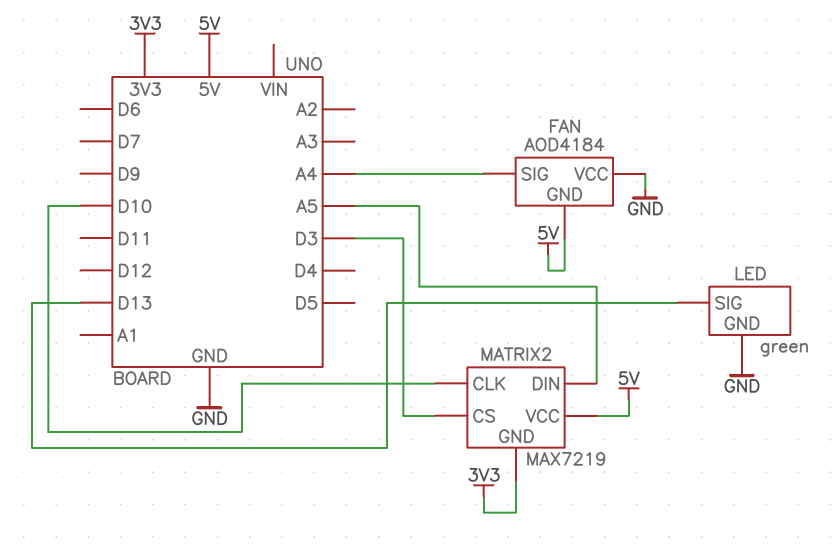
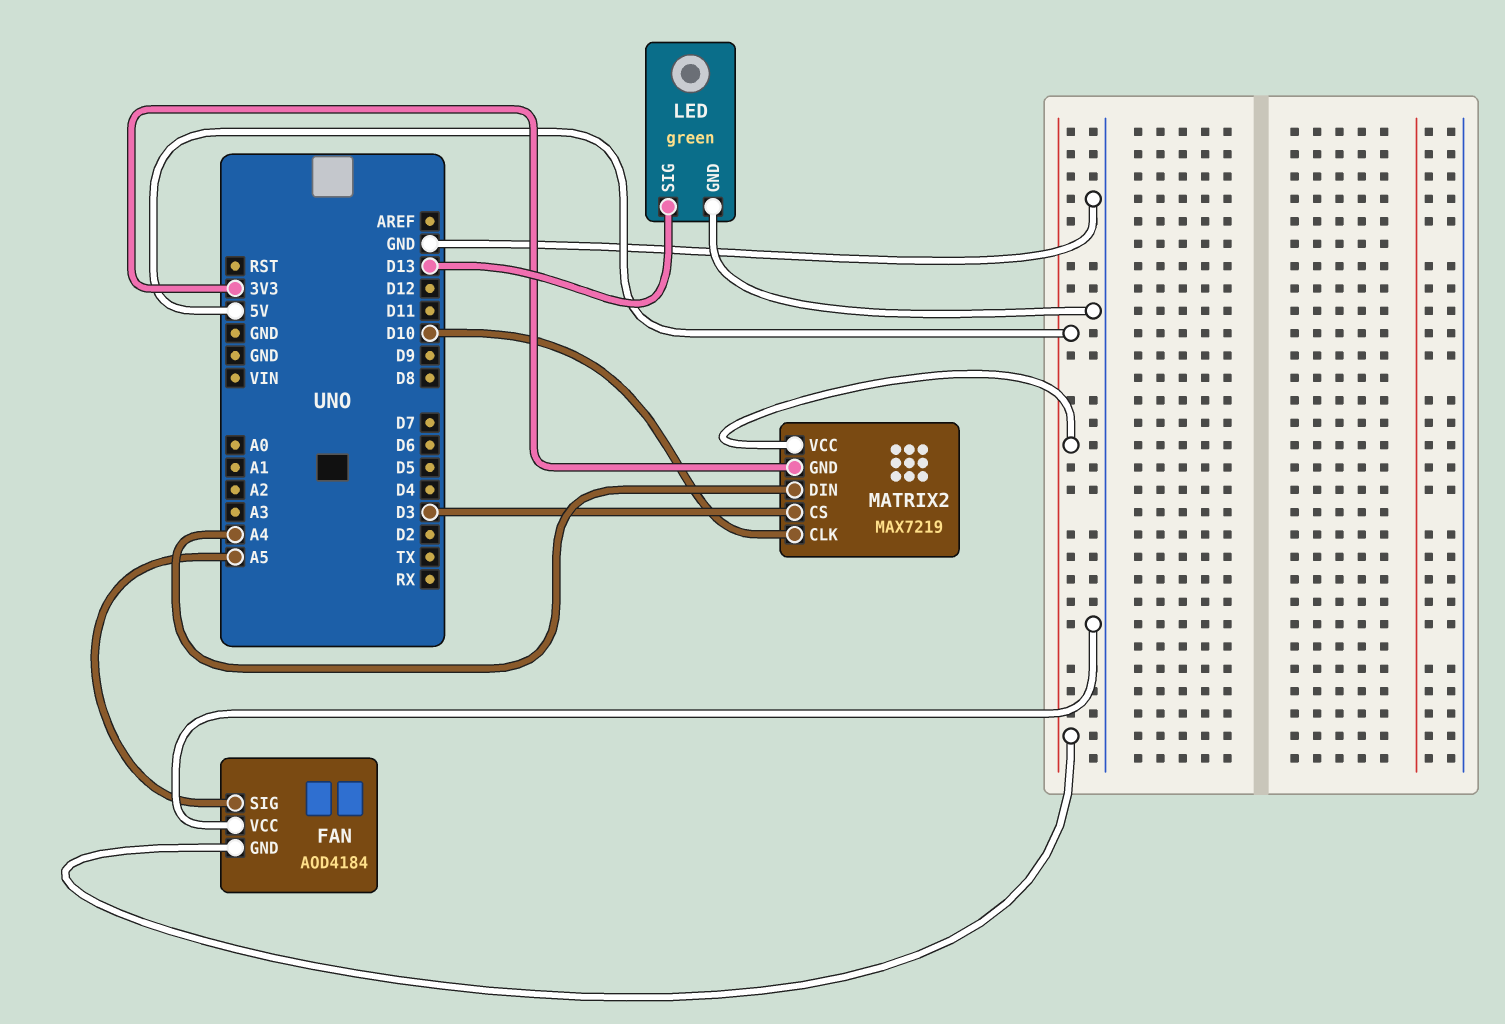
FAN pin SIG: A4 -> A5
MATRIX2 pin DIN: A5 -> A4

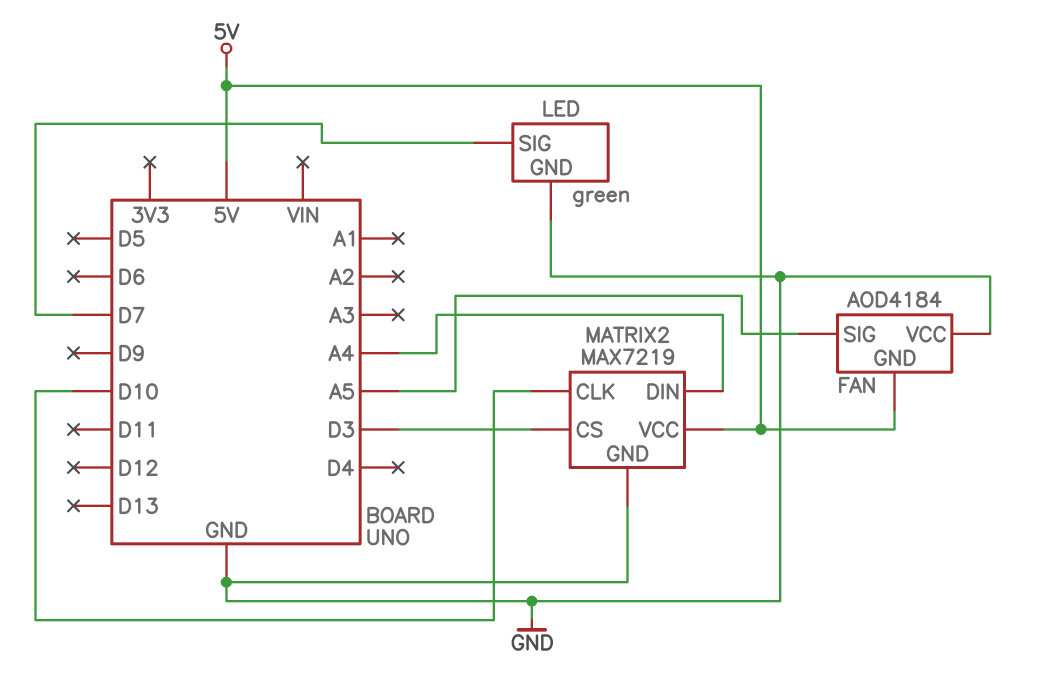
LED pin SIG: D13 -> D7
MATRIX2 pin GND: 3V3 -> GND

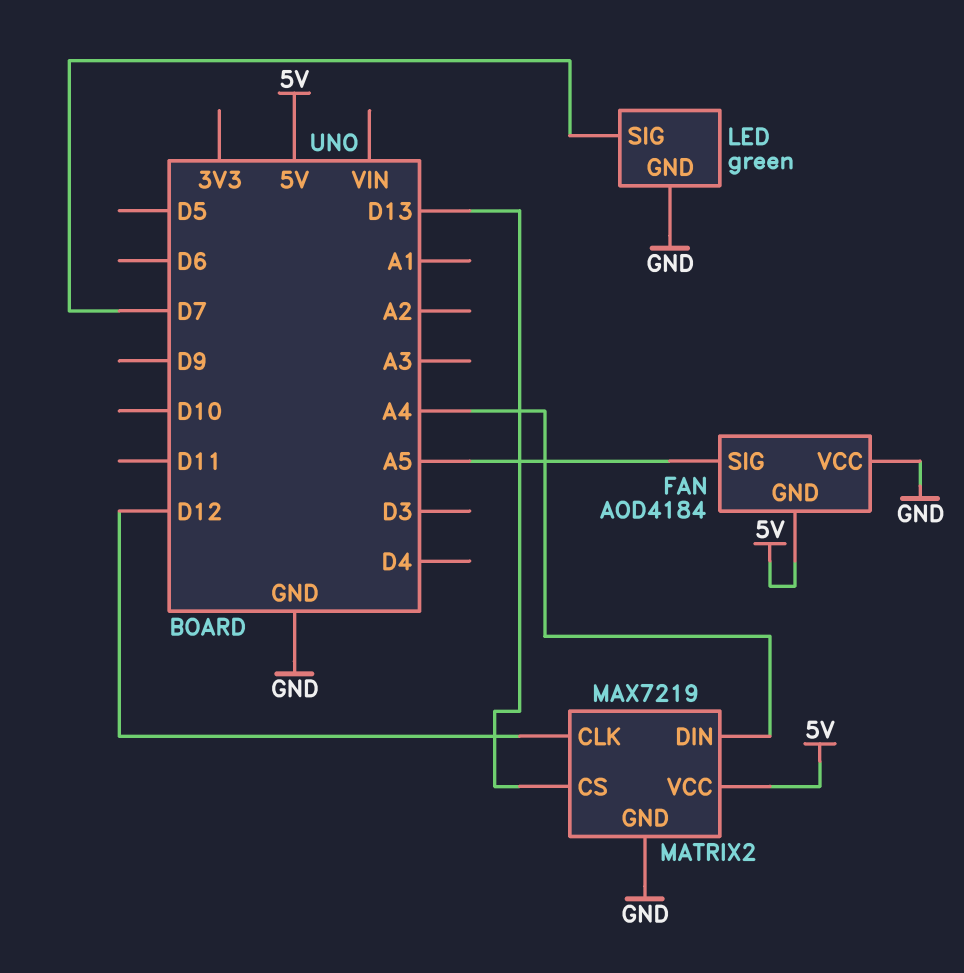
MATRIX2 pin CLK: D10 -> D12
MATRIX2 pin CS: D3 -> D13

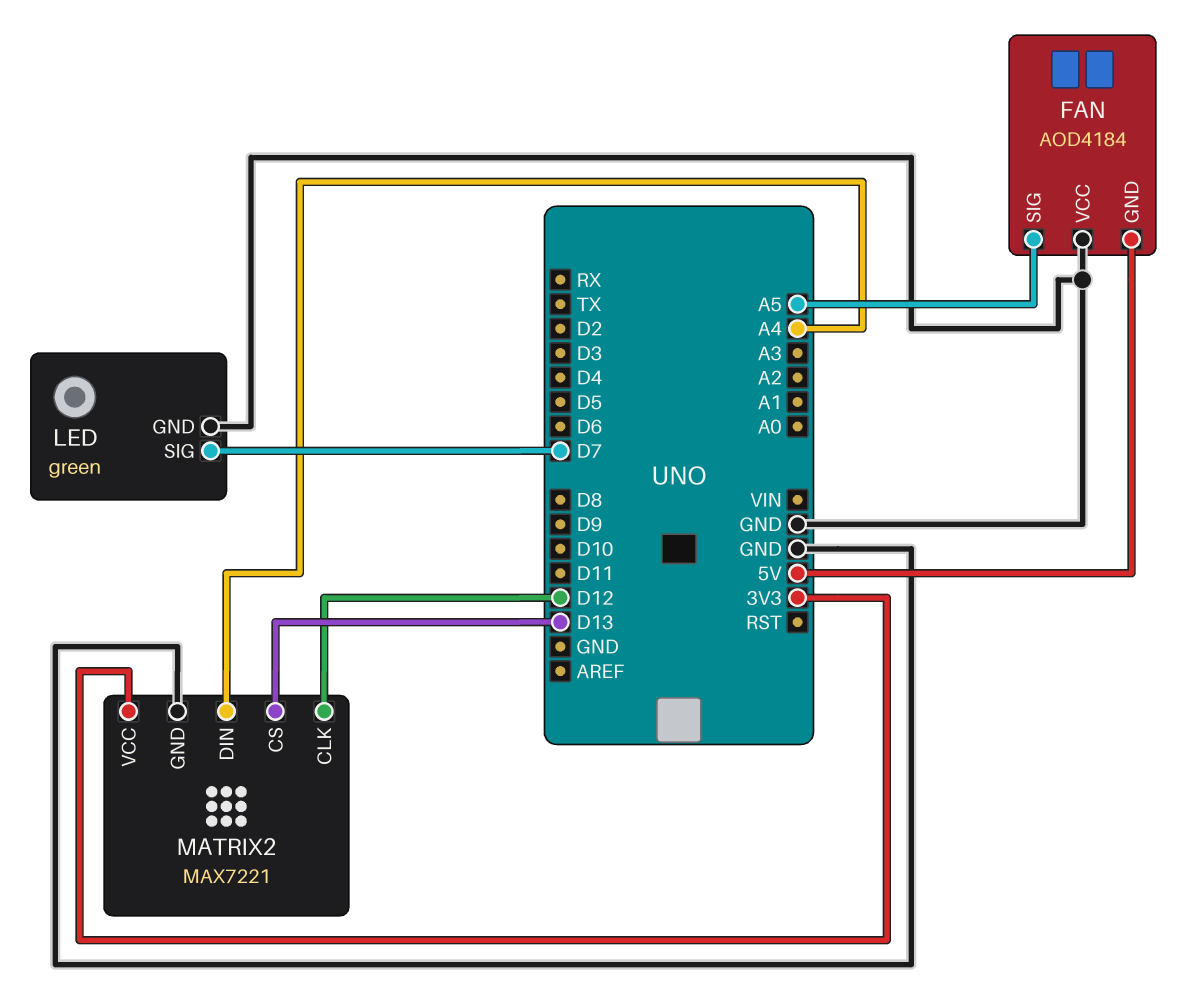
MATRIX2: MAX7219 -> MAX7221
MATRIX2 pin VCC: 5V -> 3V3

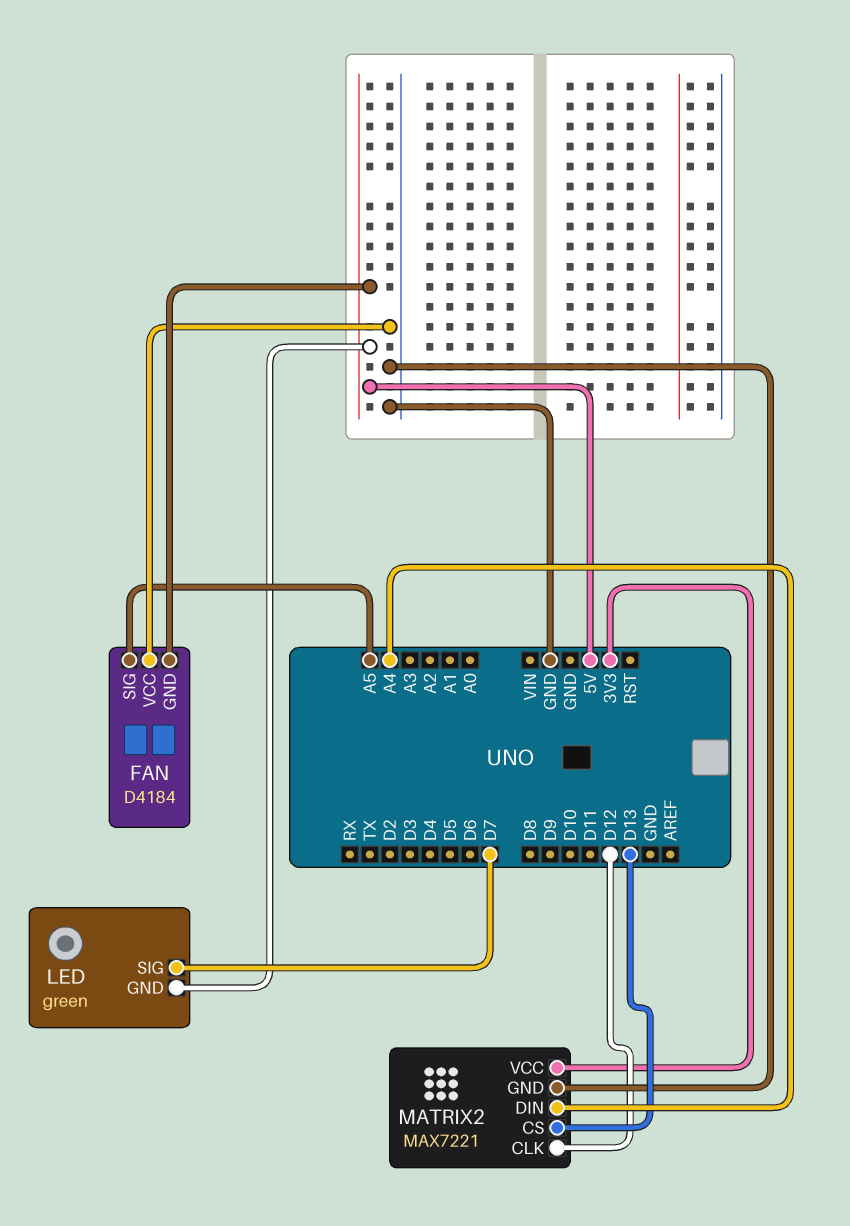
FAN: AOD4184 -> D4184
LED pin GND: GND -> 5V

